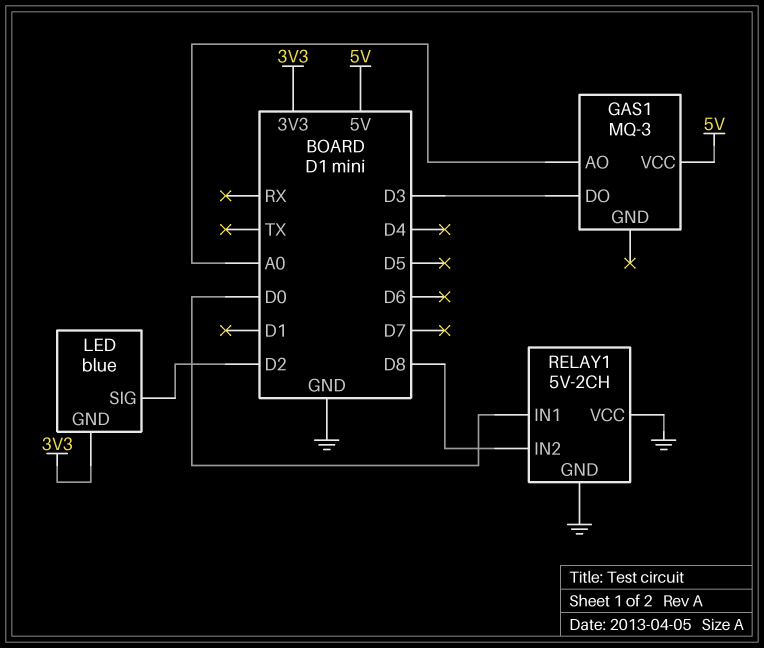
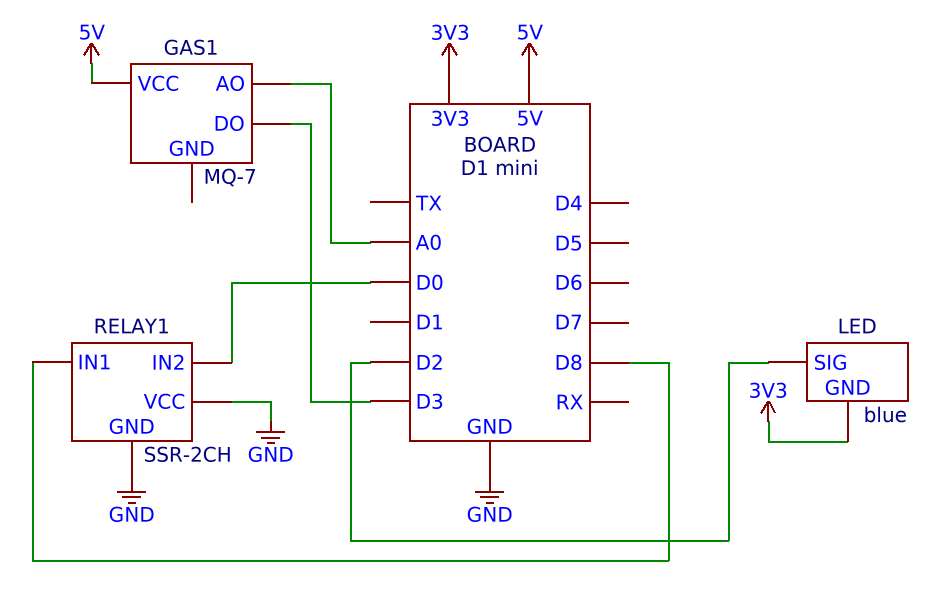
GAS1: MQ-3 -> MQ-7
RELAY1: 5V-2CH -> SSR-2CH
RELAY1 pin IN1: D0 -> D8
RELAY1 pin IN2: D8 -> D0

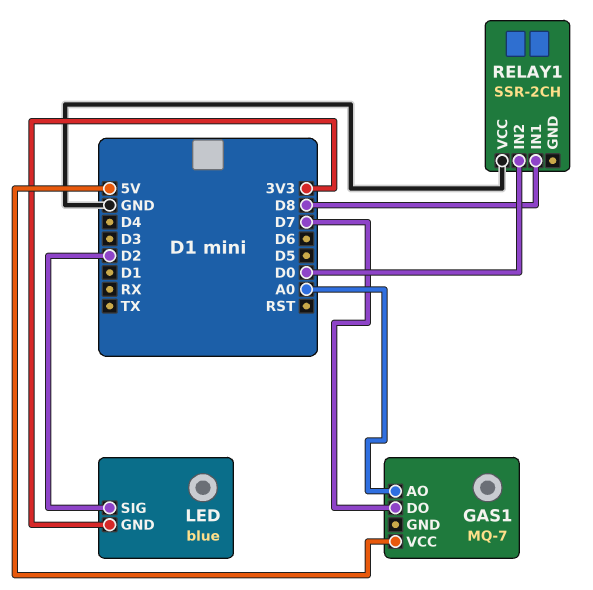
GAS1 pin DO: D3 -> D7
RELAY1 pin GND: GND -> none

